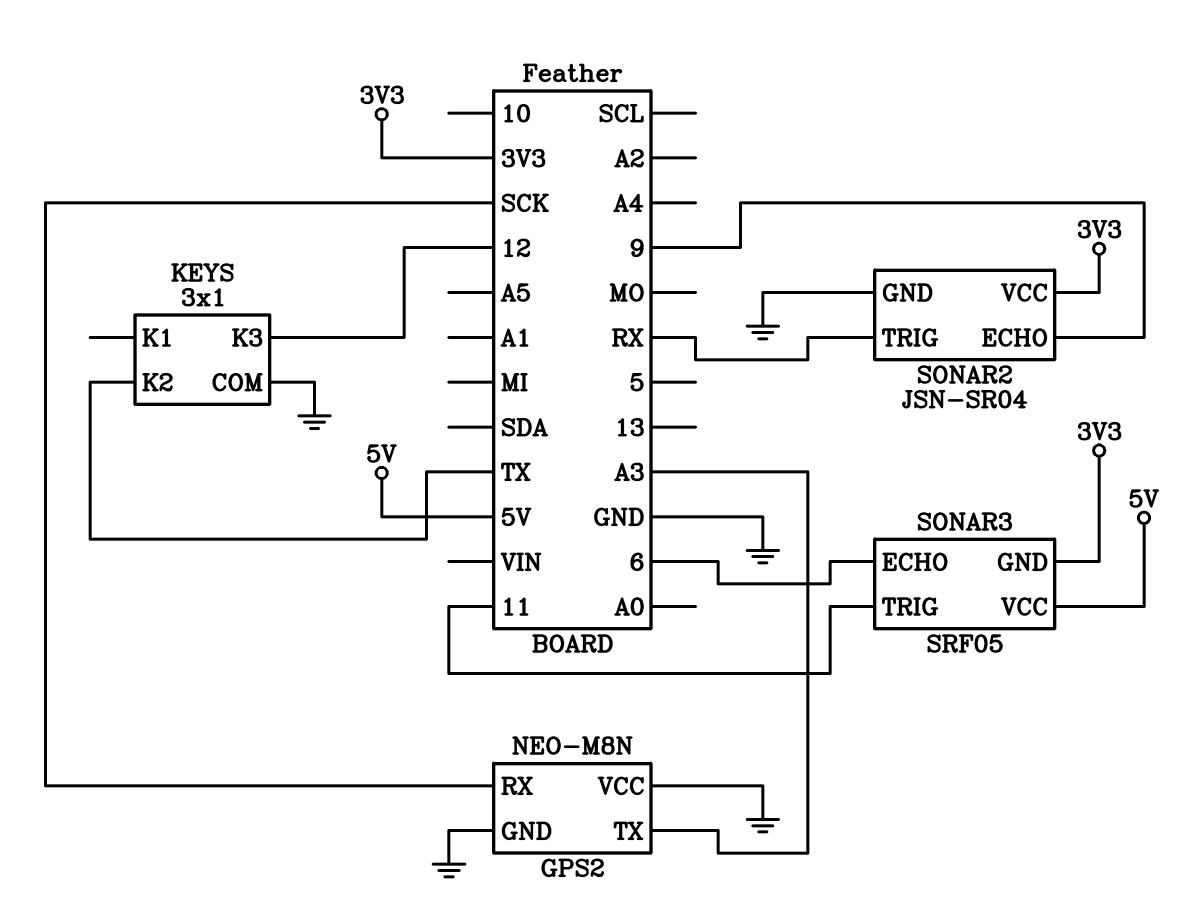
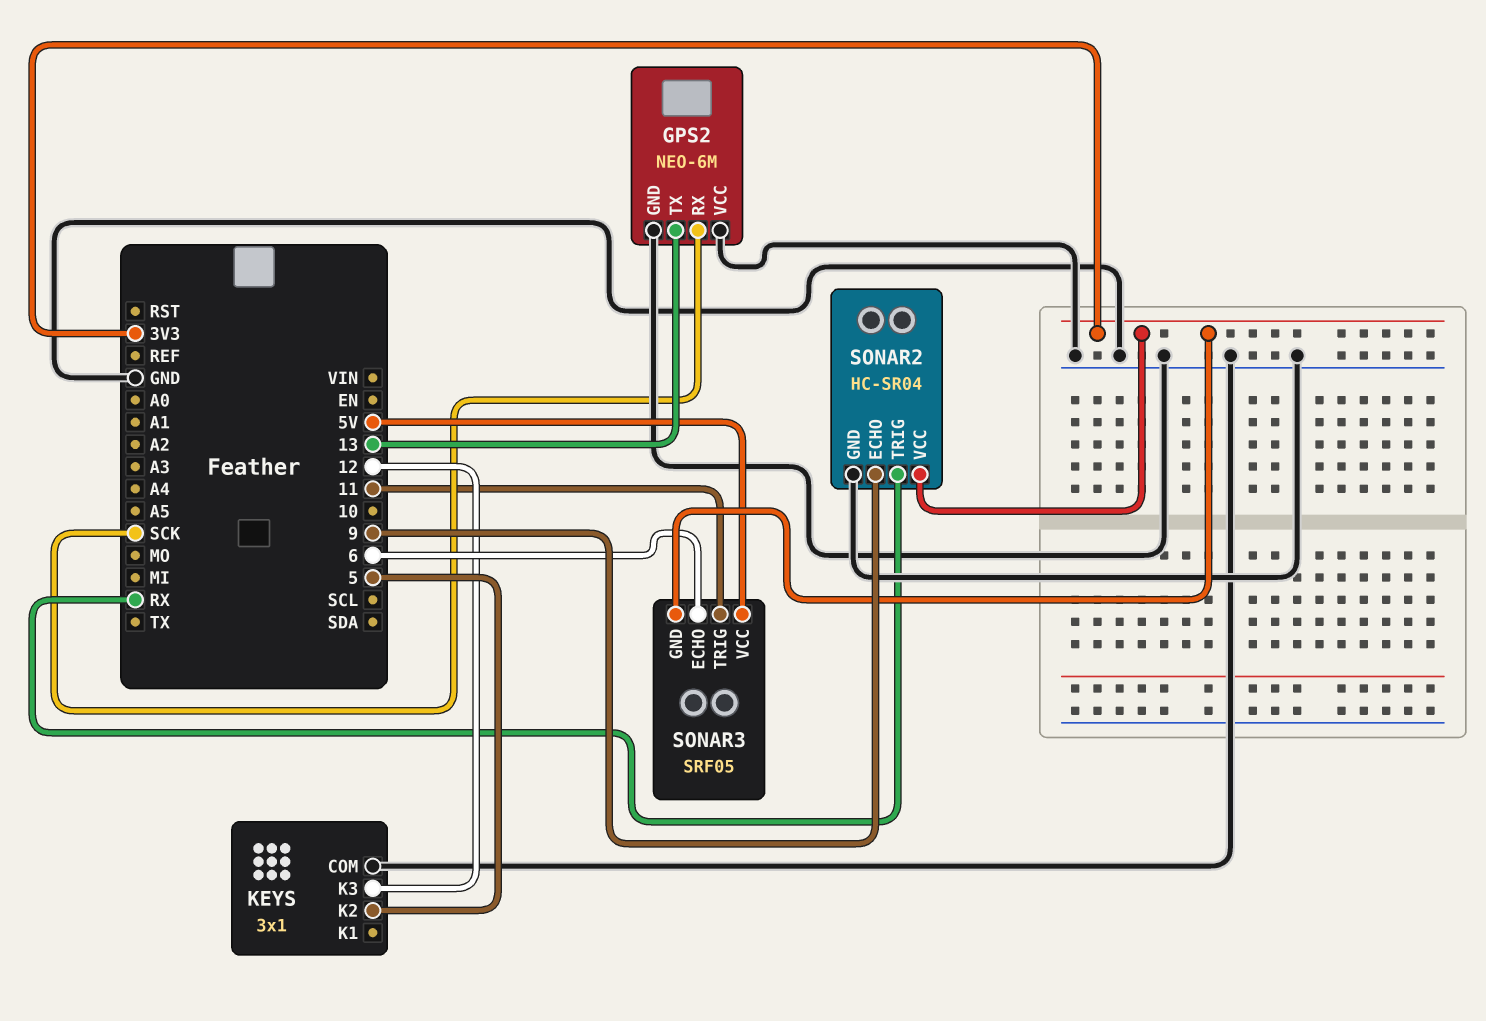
GPS2: NEO-M8N -> NEO-6M
GPS2 pin TX: A3 -> 13
KEYS pin K2: TX -> 5
SONAR2: JSN-SR04 -> HC-SR04

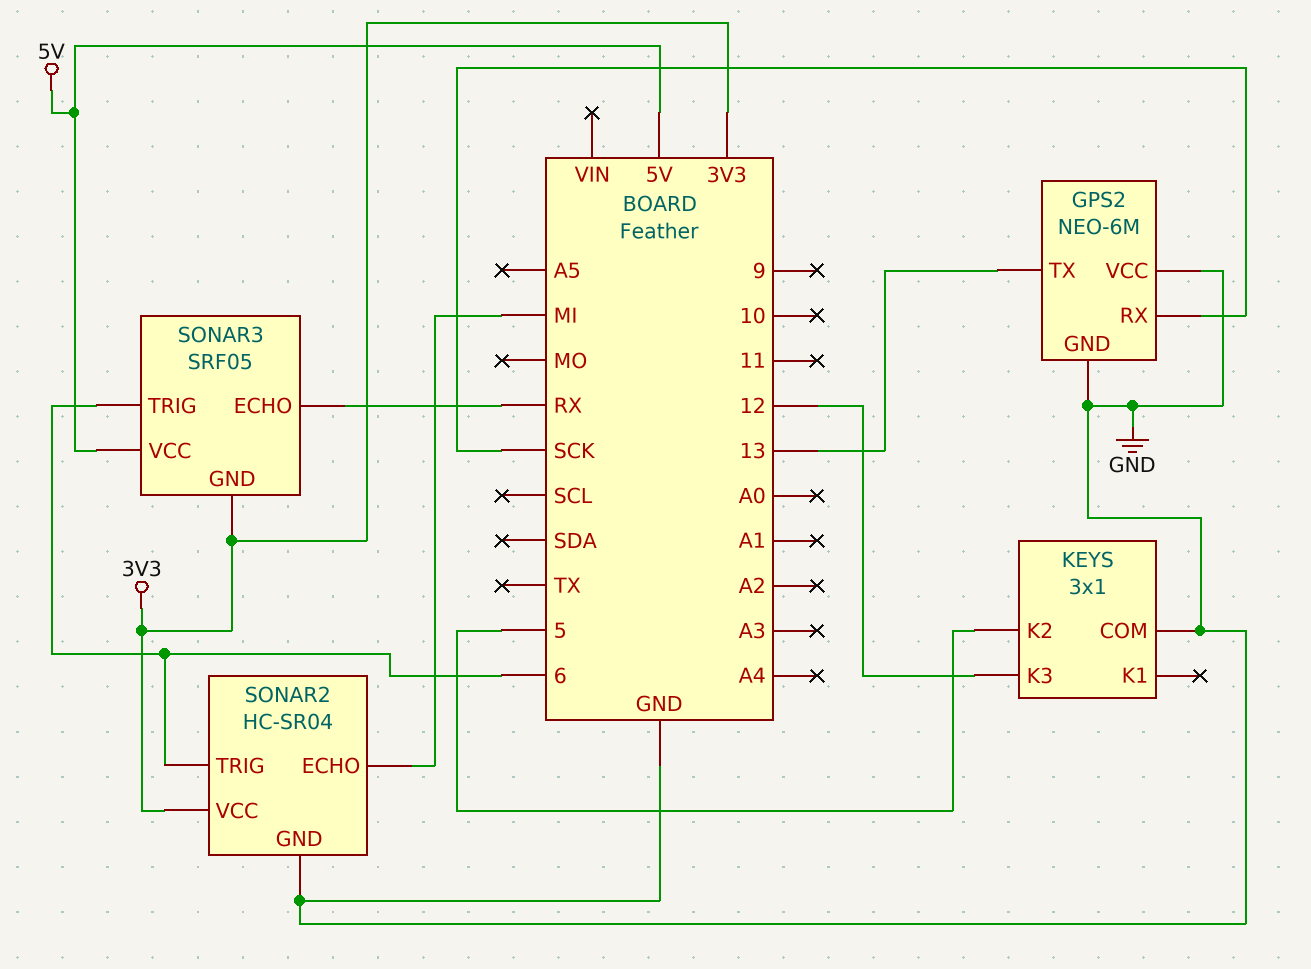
SONAR2 pin ECHO: 9 -> MI
SONAR2 pin TRIG: RX -> 6
SONAR3 pin ECHO: 6 -> RX
SONAR3 pin TRIG: 11 -> 6

